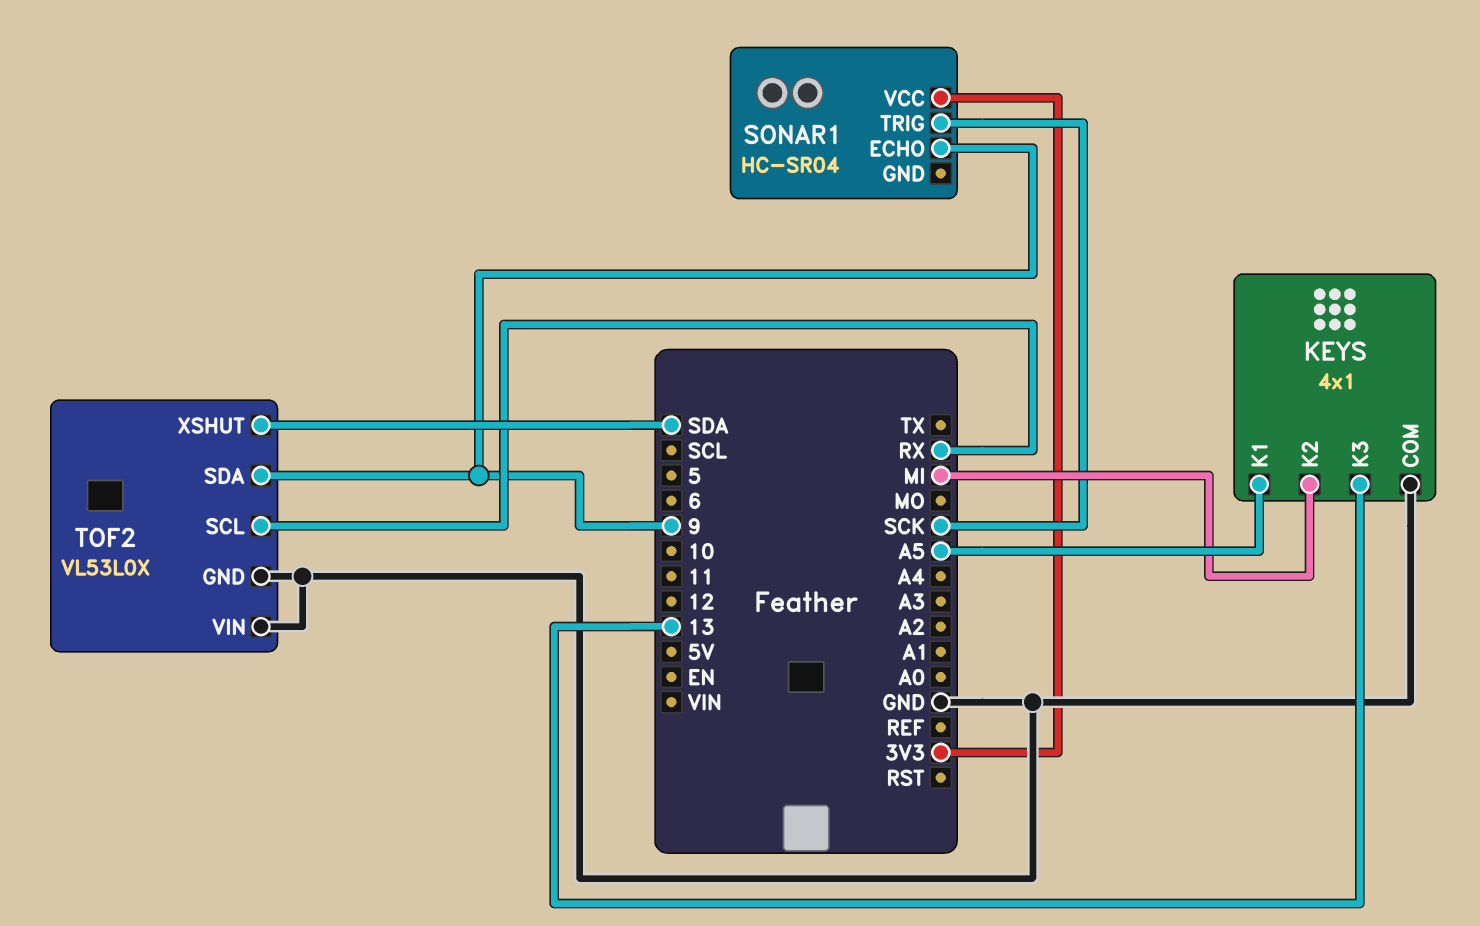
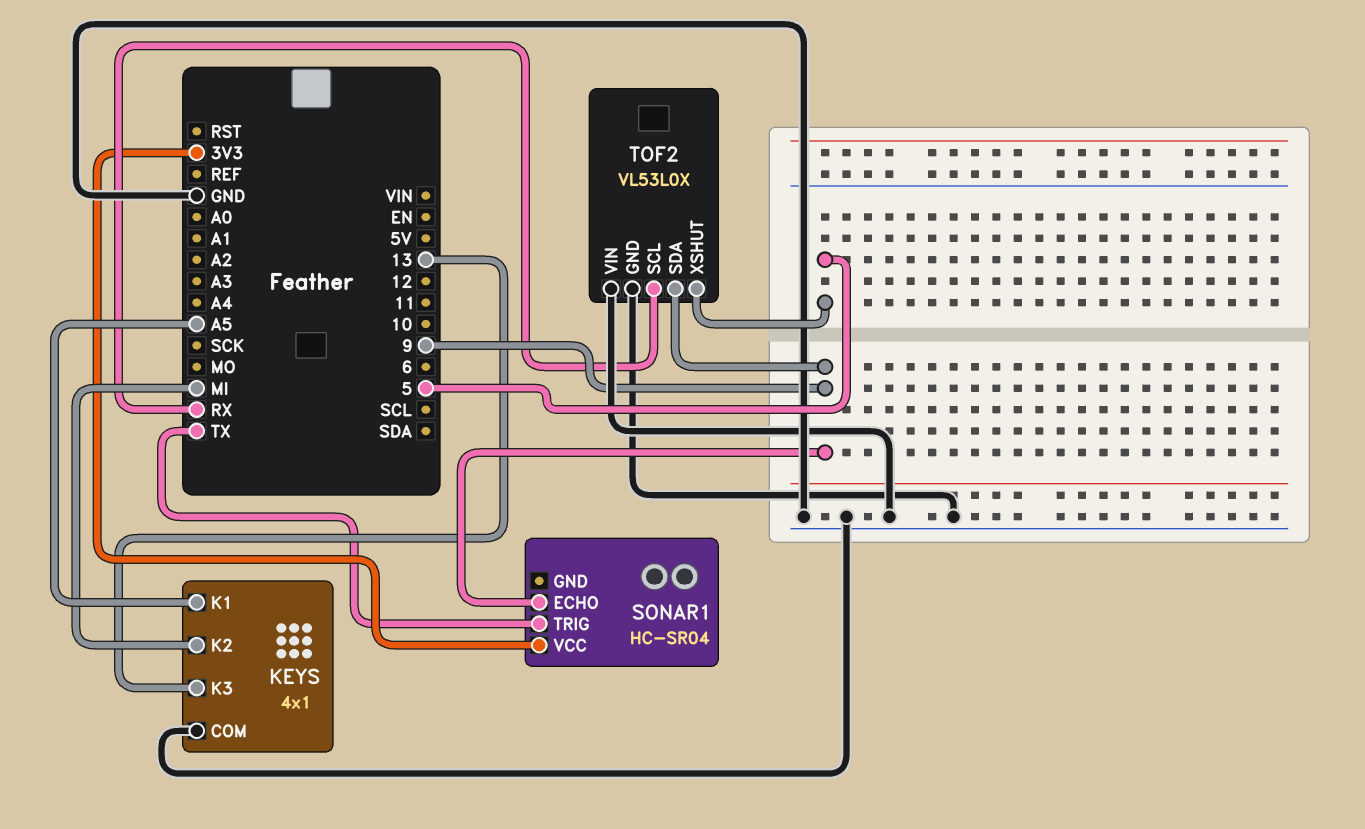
SONAR1 pin TRIG: SCK -> TX
TOF2 pin XSHUT: SDA -> 5

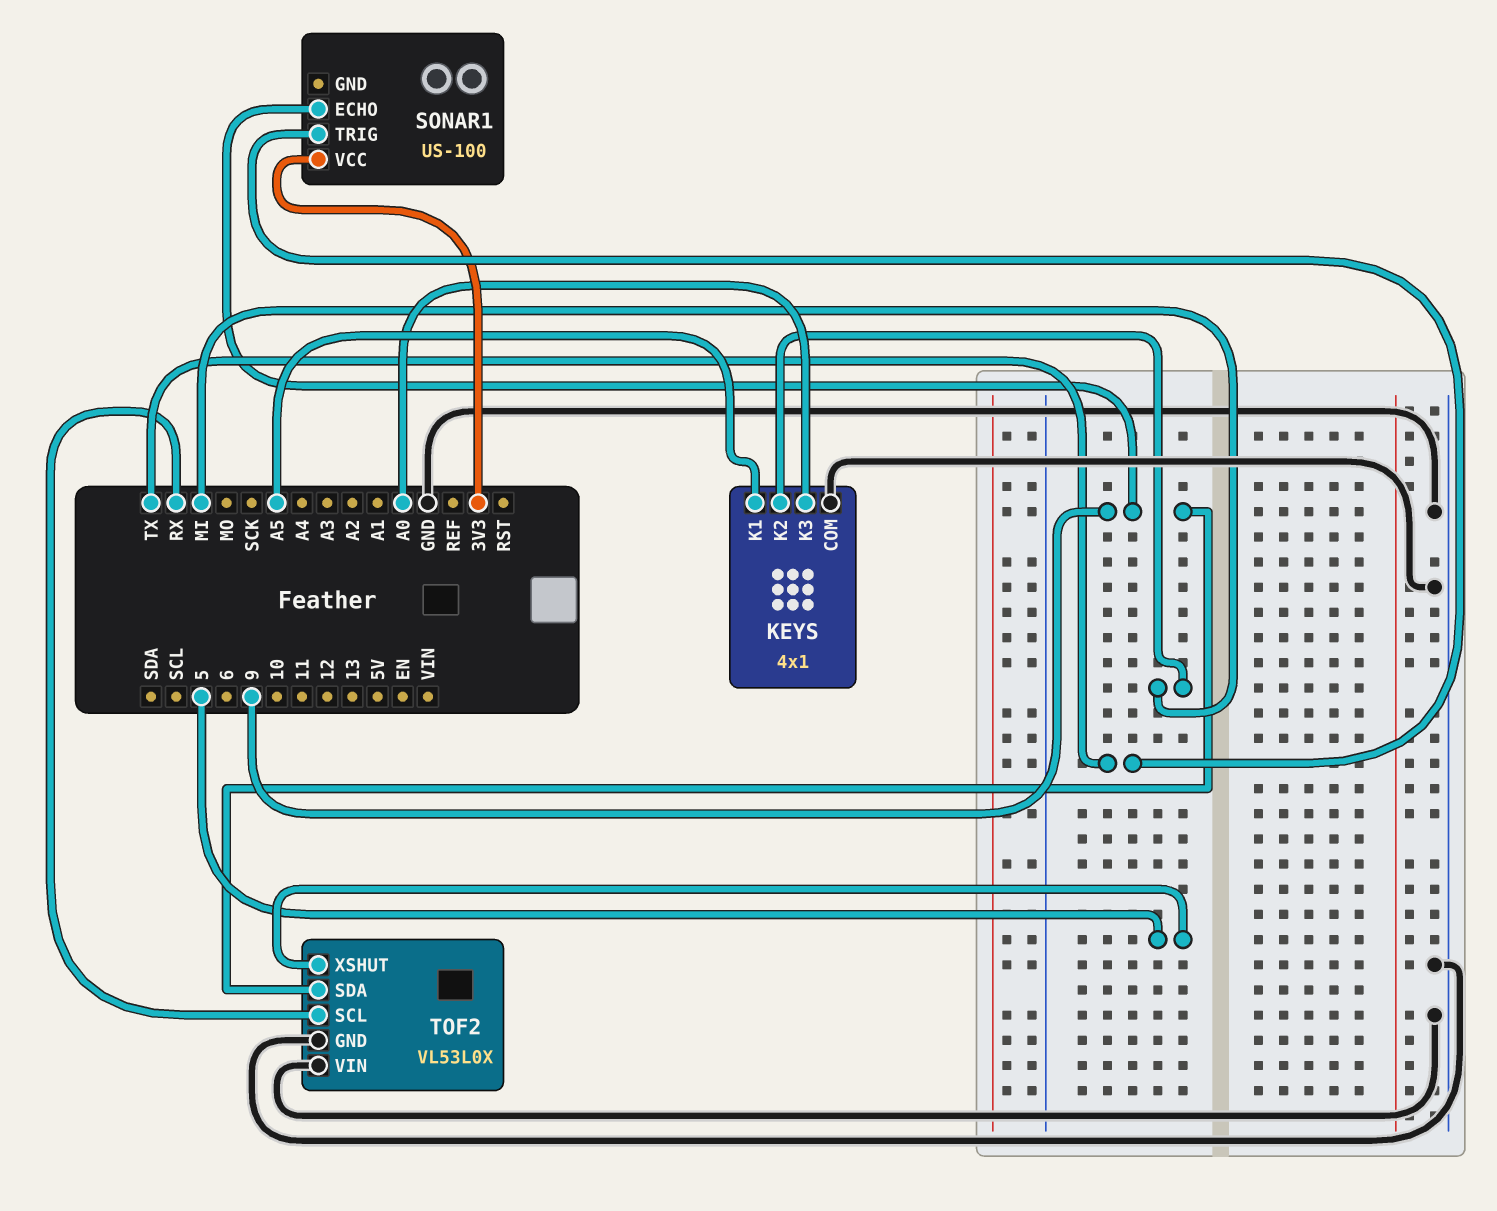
KEYS pin K3: 13 -> A0
SONAR1: HC-SR04 -> US-100

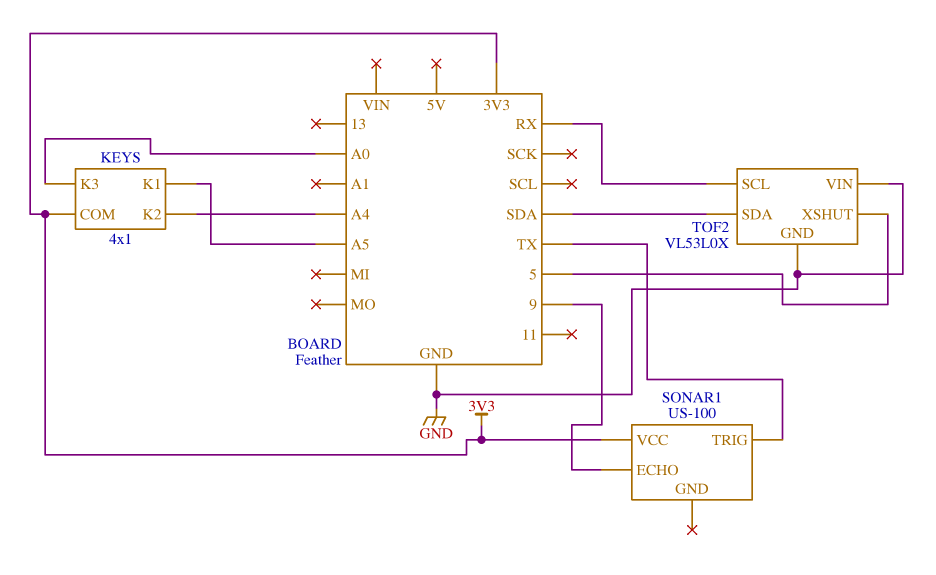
KEYS pin COM: GND -> 3V3
KEYS pin K2: MI -> A4
TOF2 pin SDA: 9 -> SDA

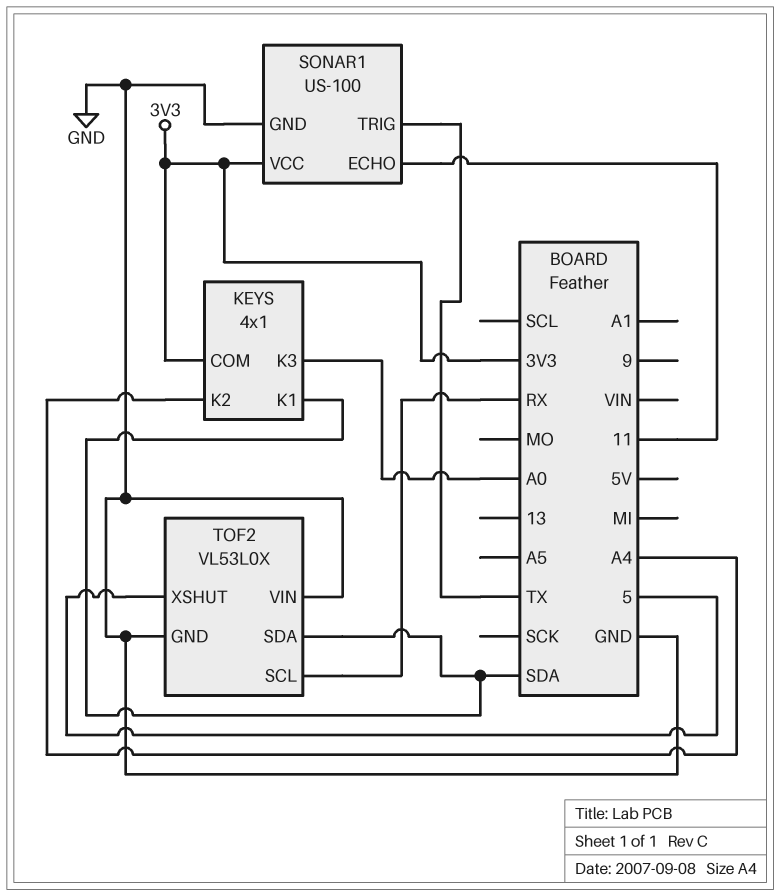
KEYS pin K1: A5 -> SDA
SONAR1 pin ECHO: 9 -> 11
SONAR1 pin GND: none -> GND

